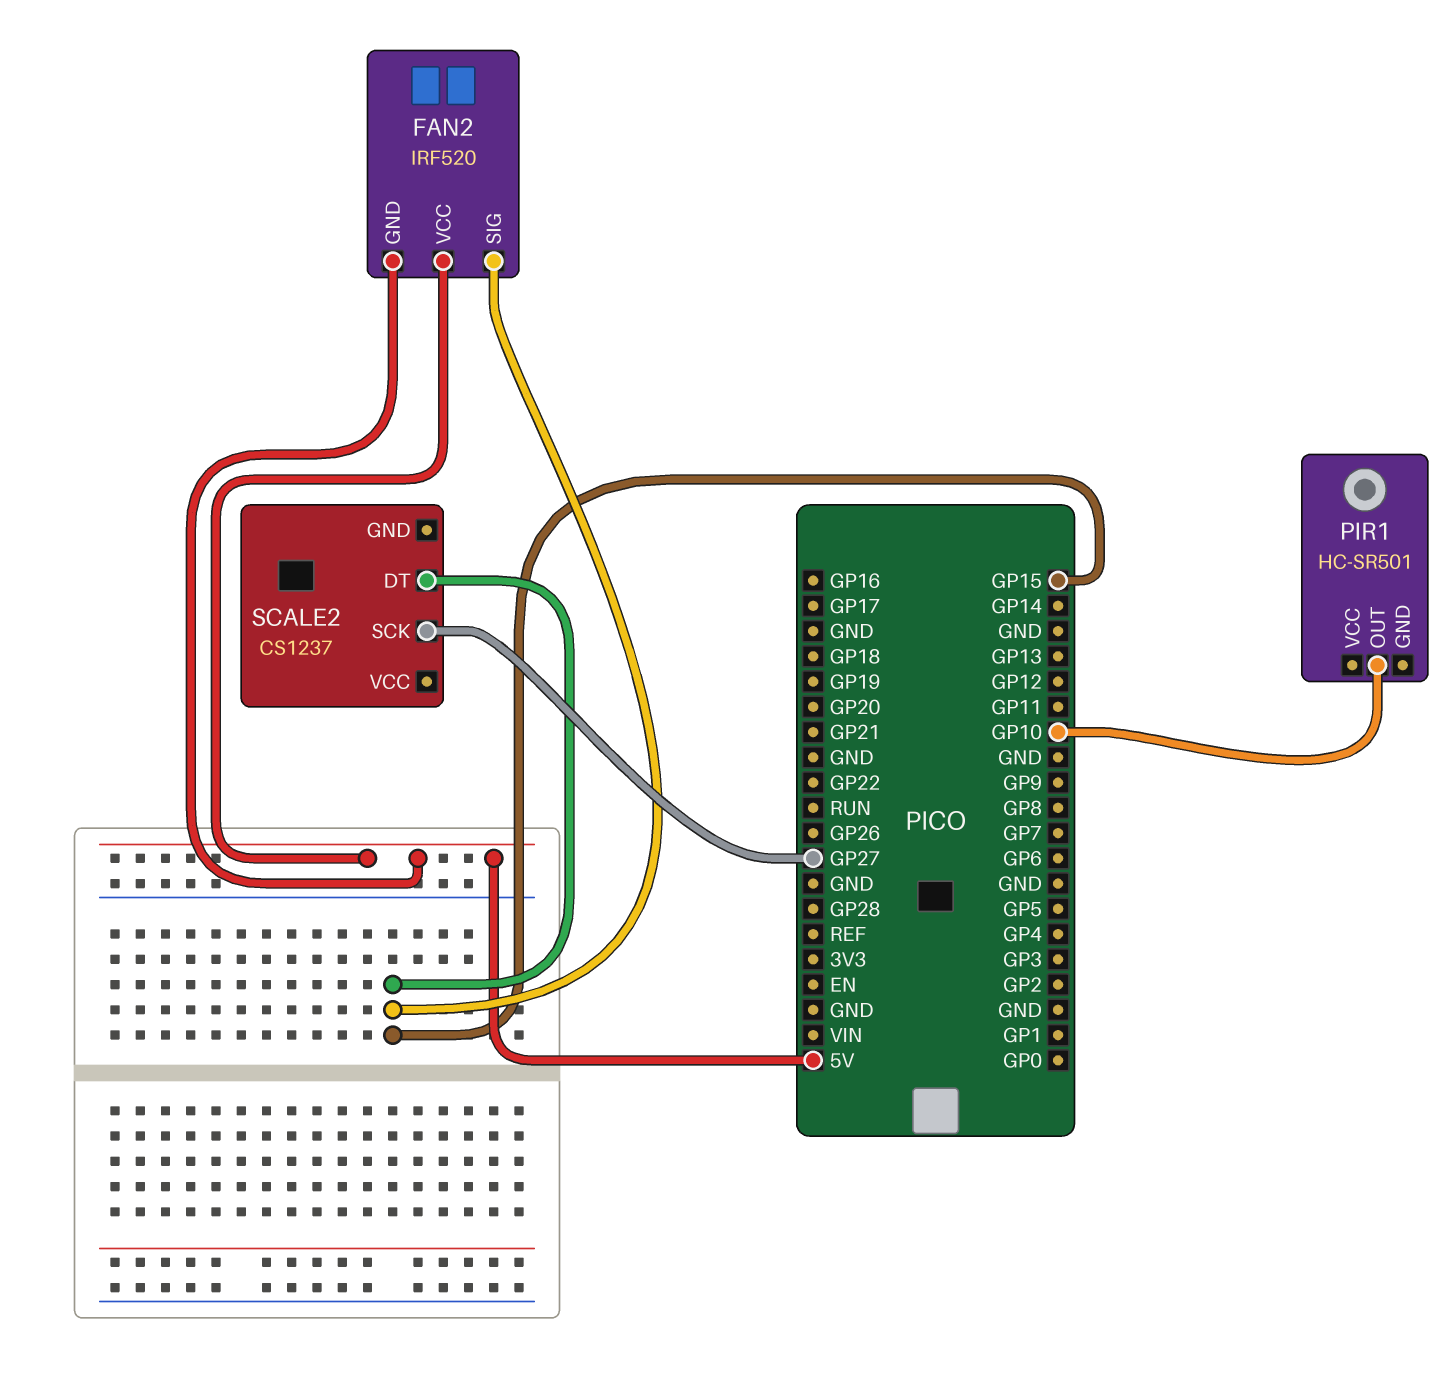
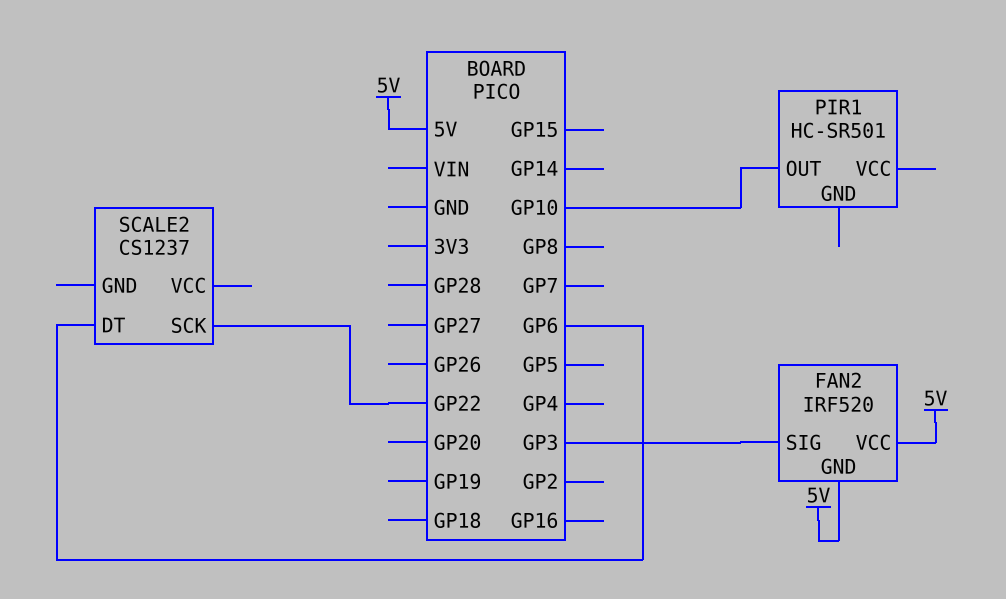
FAN2 pin SIG: GP15 -> GP3
SCALE2 pin DT: GP15 -> GP6
SCALE2 pin SCK: GP27 -> GP22

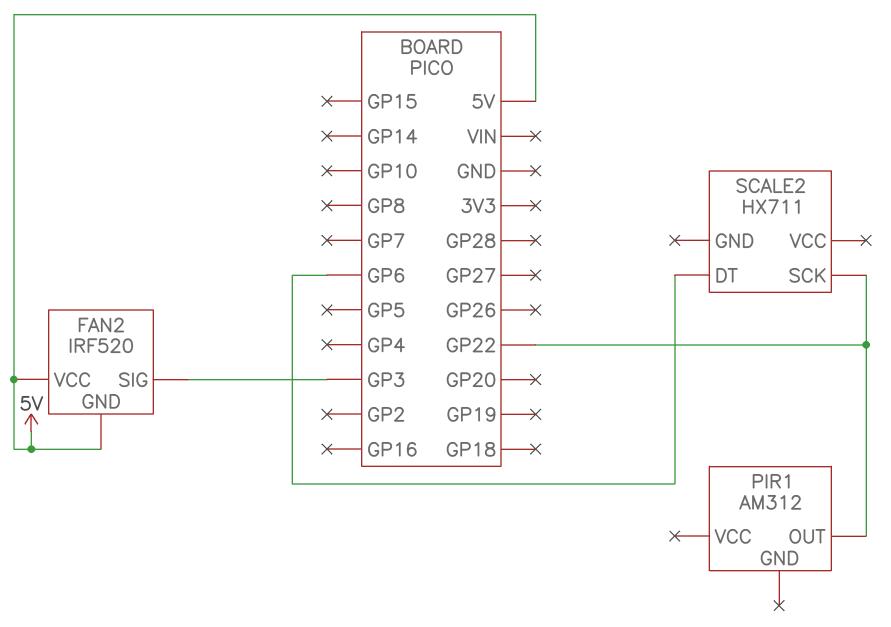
PIR1: HC-SR501 -> AM312
PIR1 pin OUT: GP10 -> GP22
SCALE2: CS1237 -> HX711

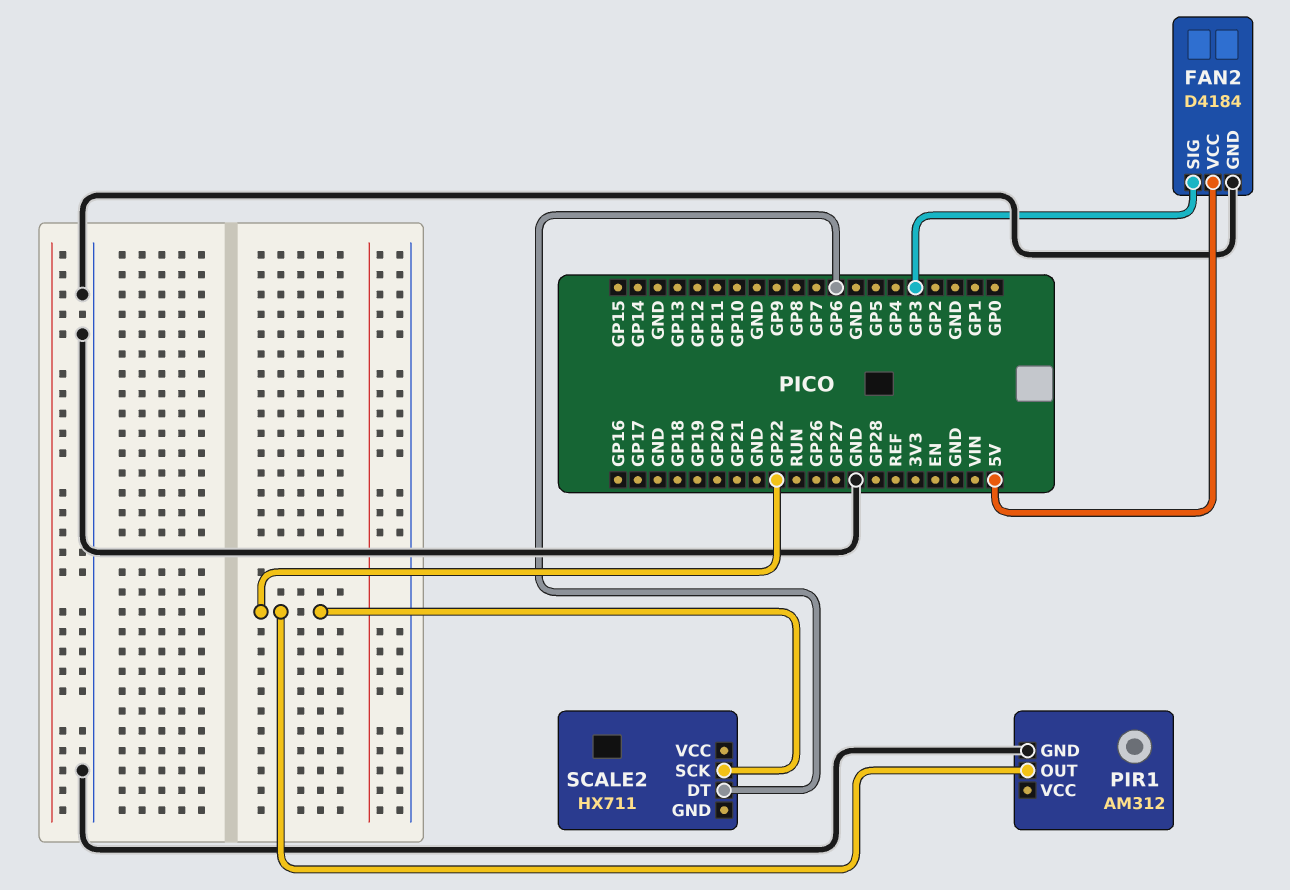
FAN2: IRF520 -> D4184
FAN2 pin GND: 5V -> GND
PIR1 pin GND: none -> GND

